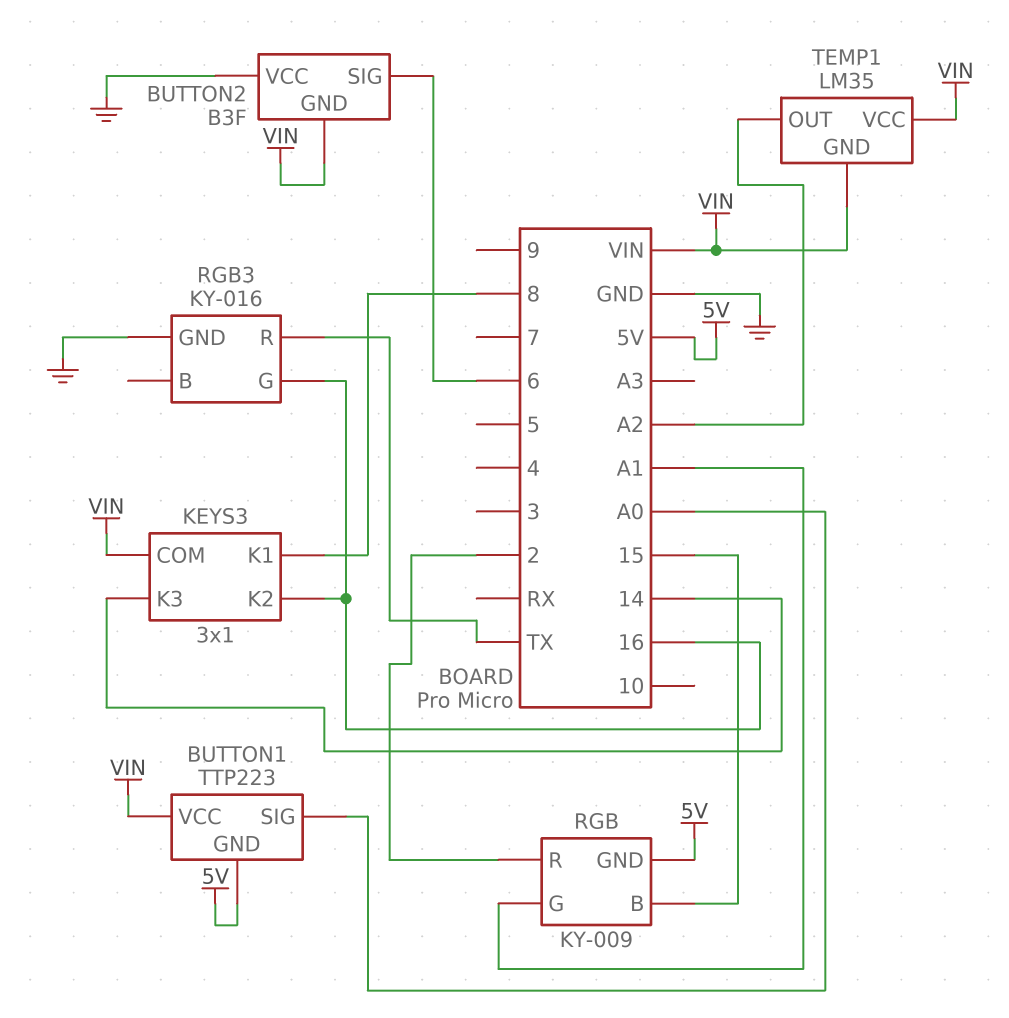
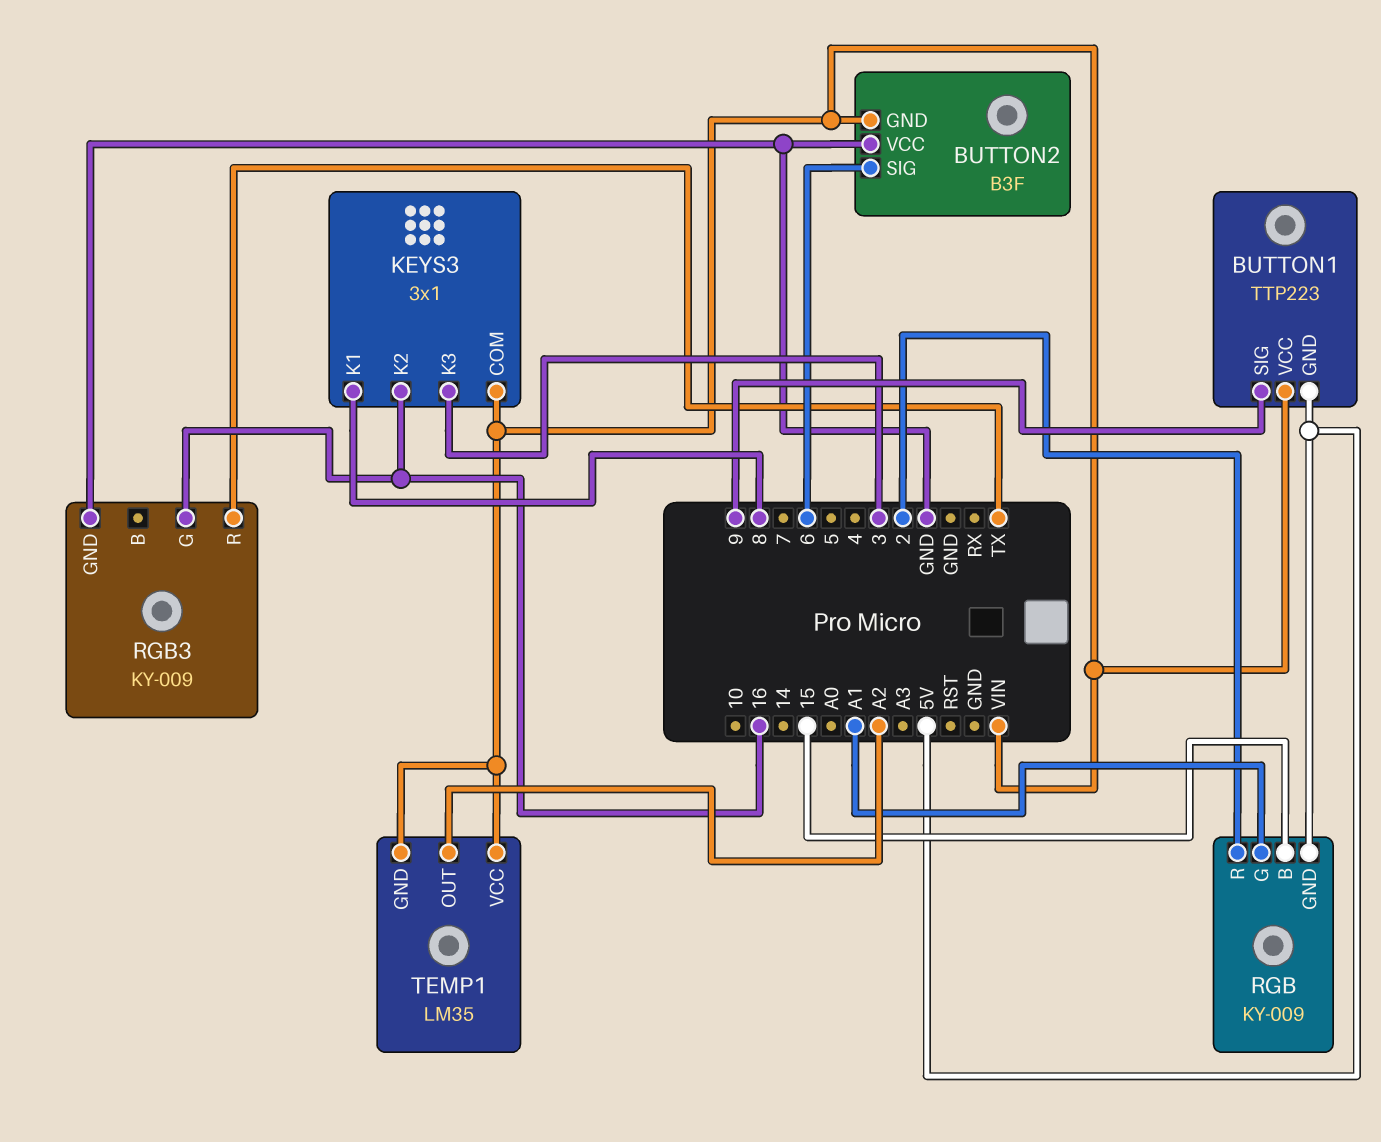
BUTTON1 pin SIG: A0 -> 9
KEYS3 pin K3: 14 -> 3
RGB3: KY-016 -> KY-009

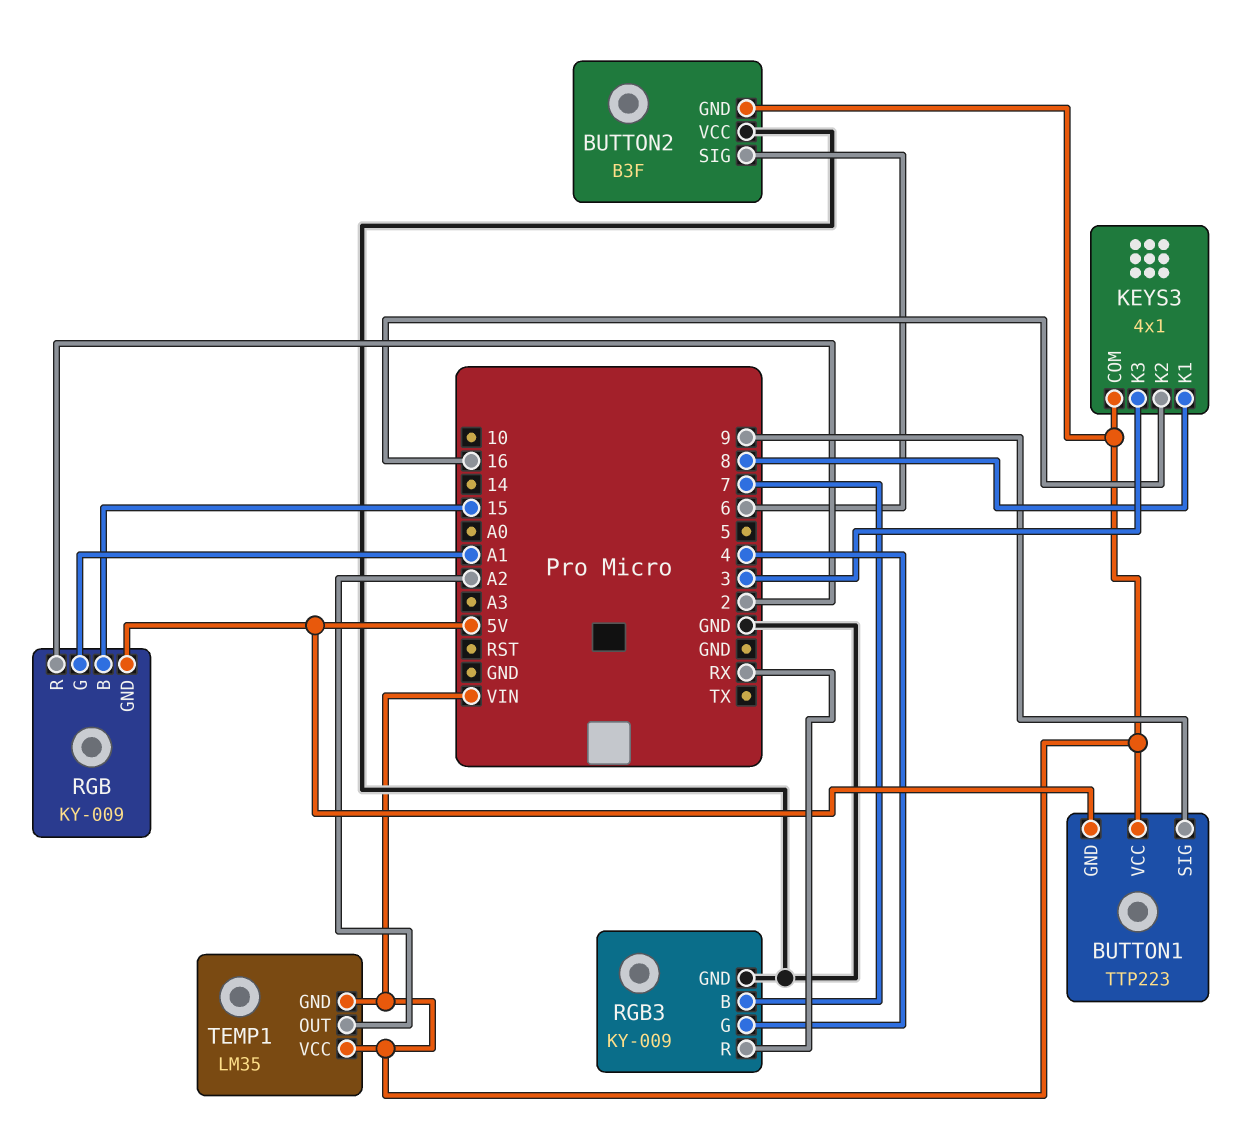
KEYS3: 3x1 -> 4x1
RGB3 pin B: none -> 7
RGB3 pin G: 16 -> 4
RGB3 pin R: TX -> RX

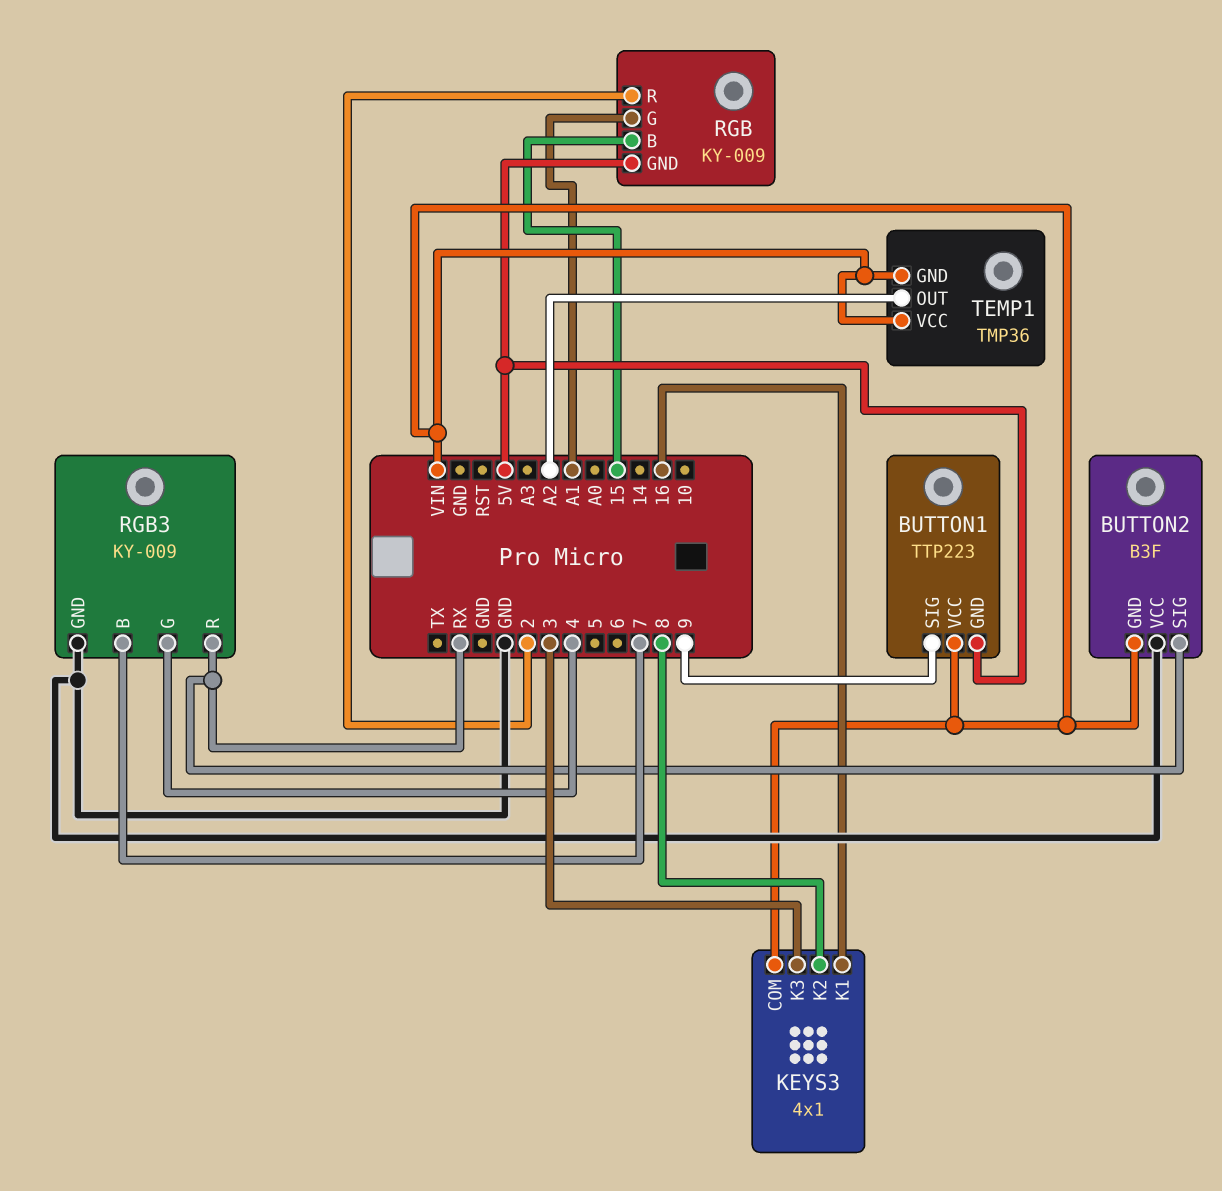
BUTTON2 pin SIG: 6 -> RX
KEYS3 pin K1: 8 -> 16
KEYS3 pin K2: 16 -> 8
TEMP1: LM35 -> TMP36

